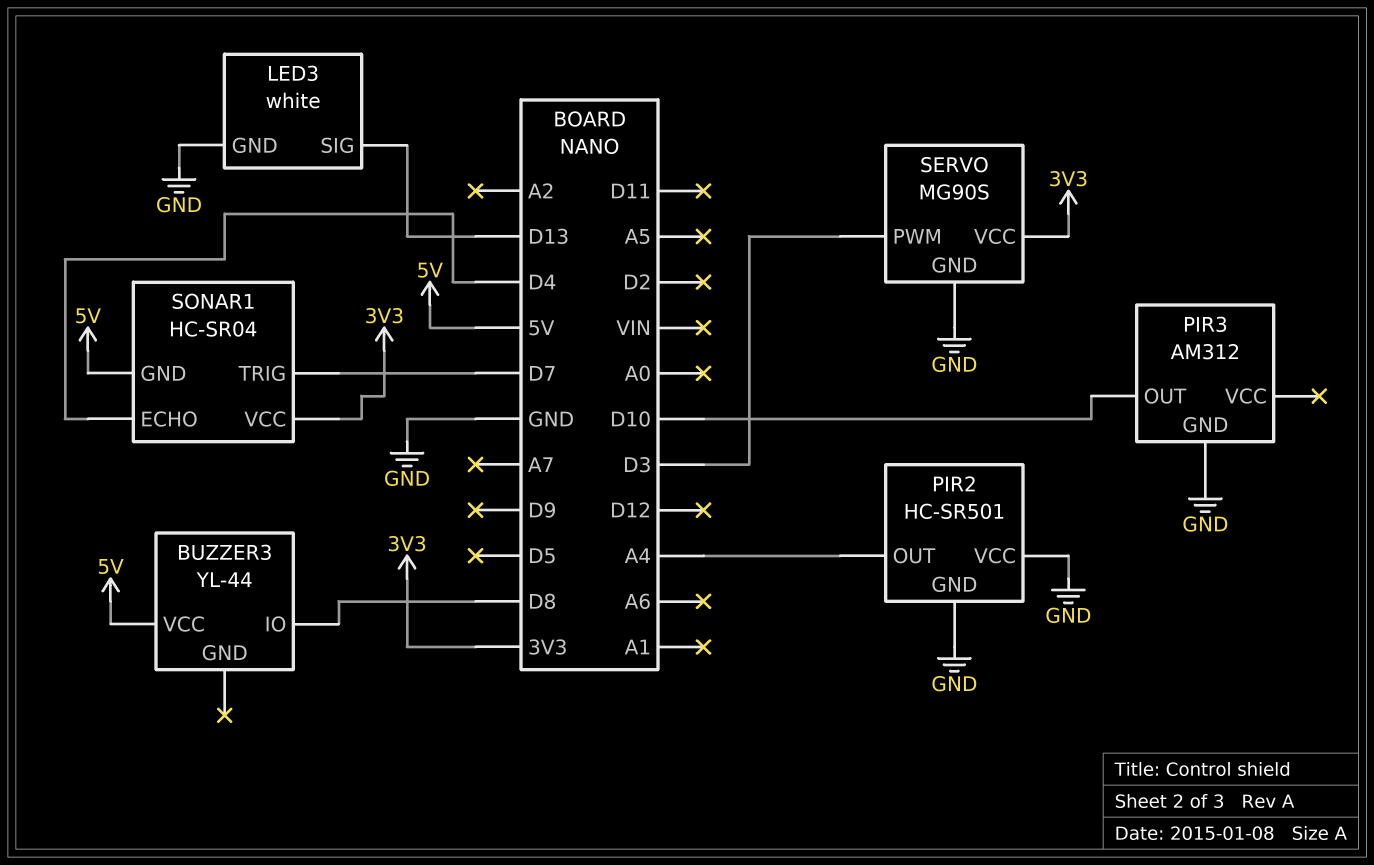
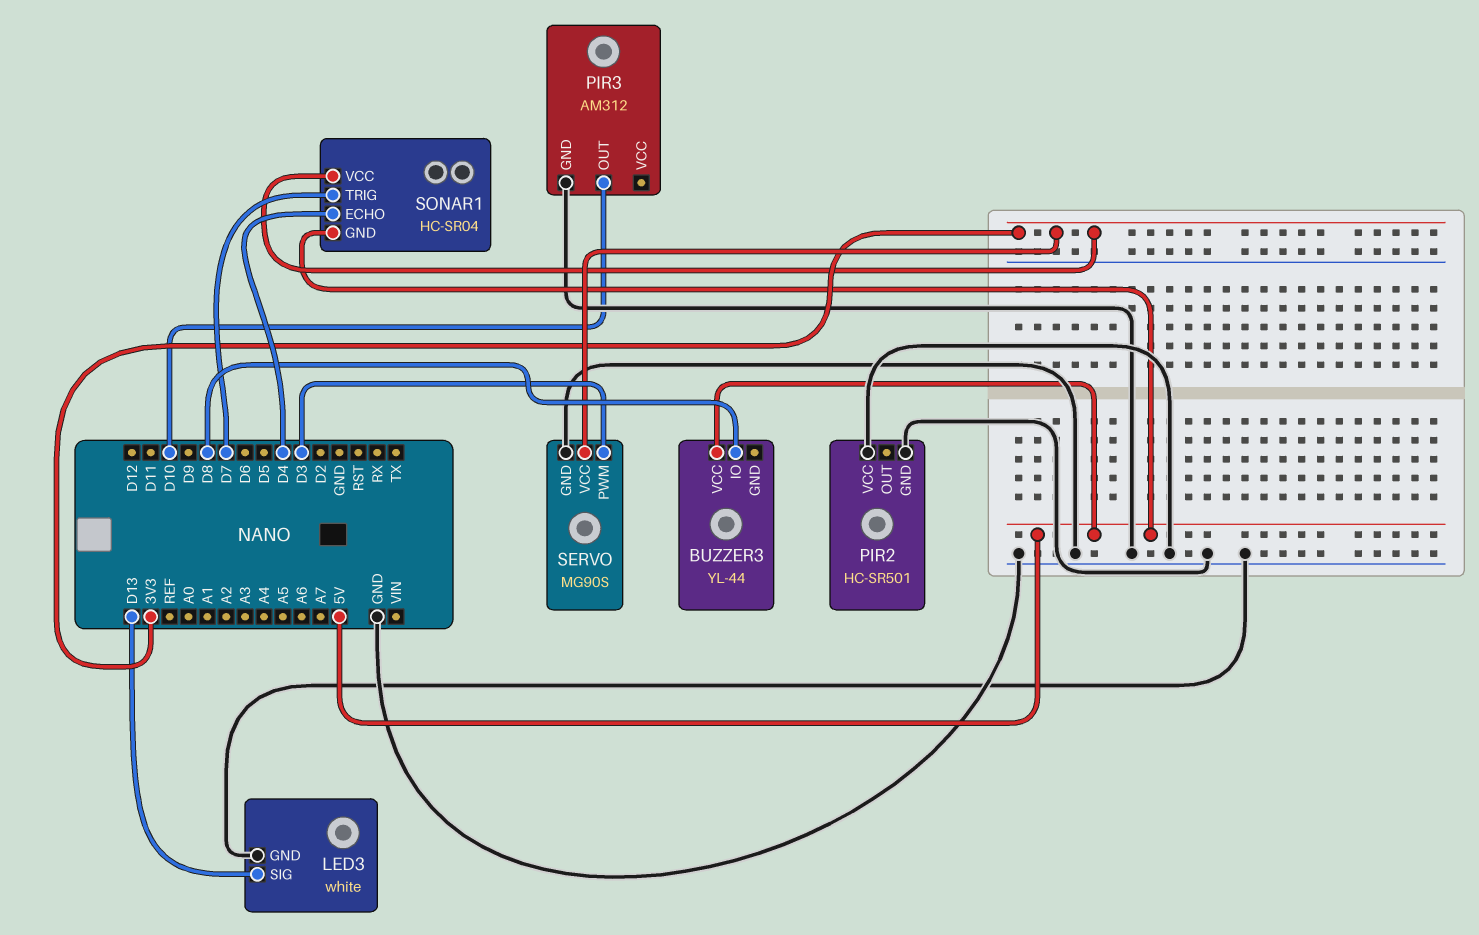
PIR2 pin OUT: A4 -> none

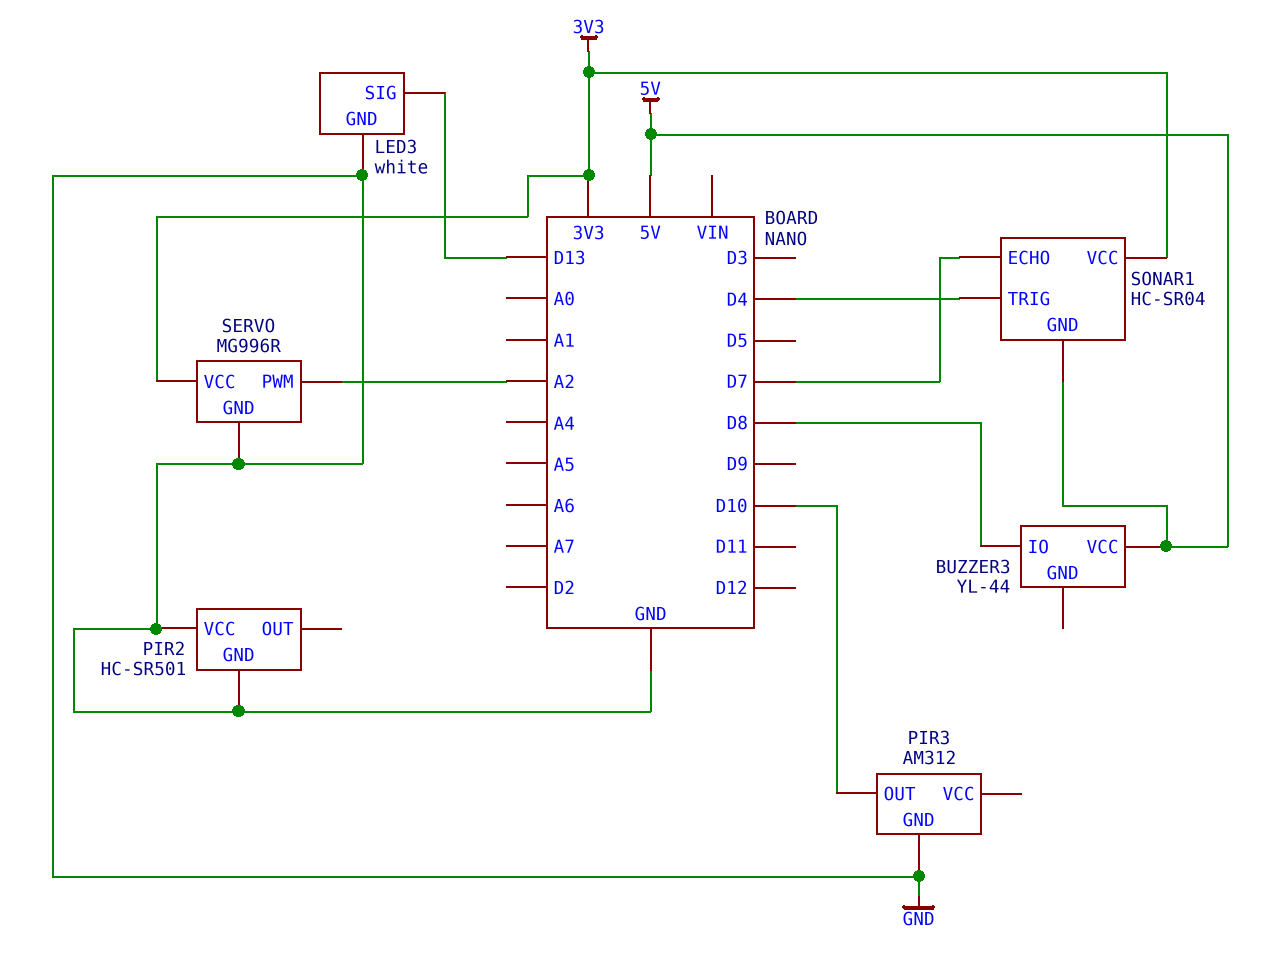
SERVO: MG90S -> MG996R
SERVO pin PWM: D3 -> A2
SONAR1 pin ECHO: D4 -> D7
SONAR1 pin TRIG: D7 -> D4

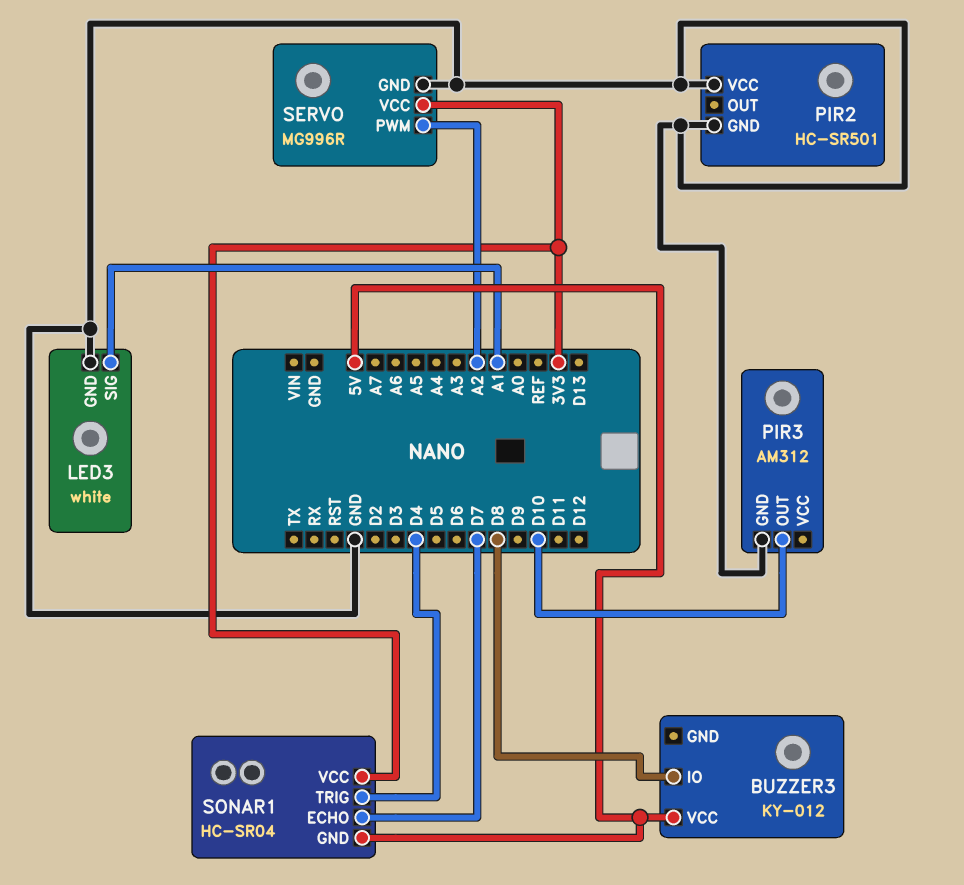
BUZZER3: YL-44 -> KY-012
LED3 pin SIG: D13 -> A1

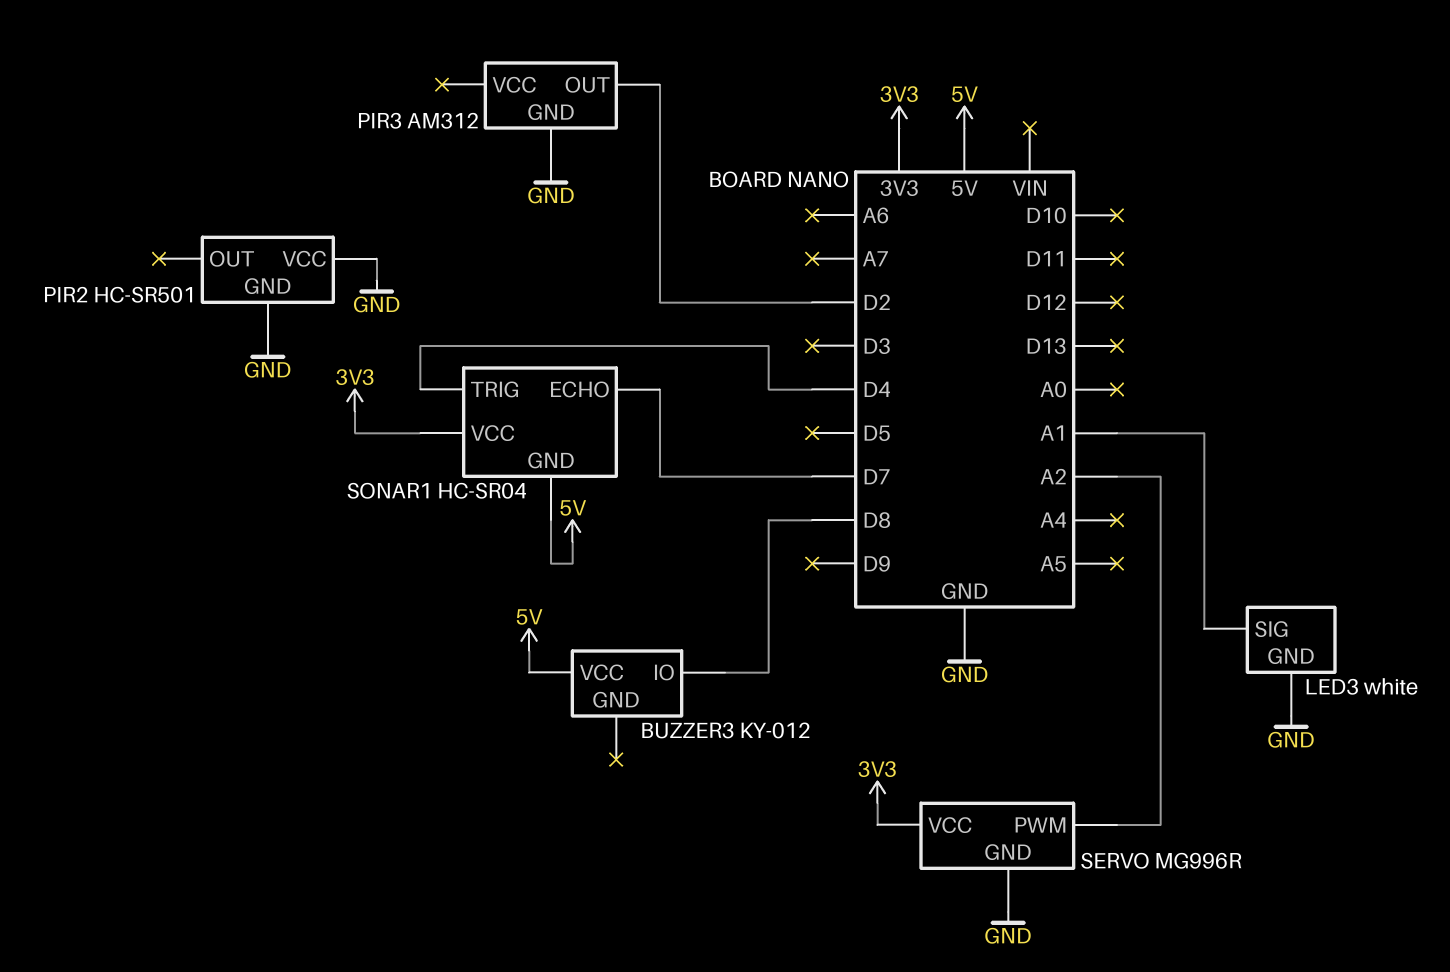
PIR3 pin OUT: D10 -> D2

